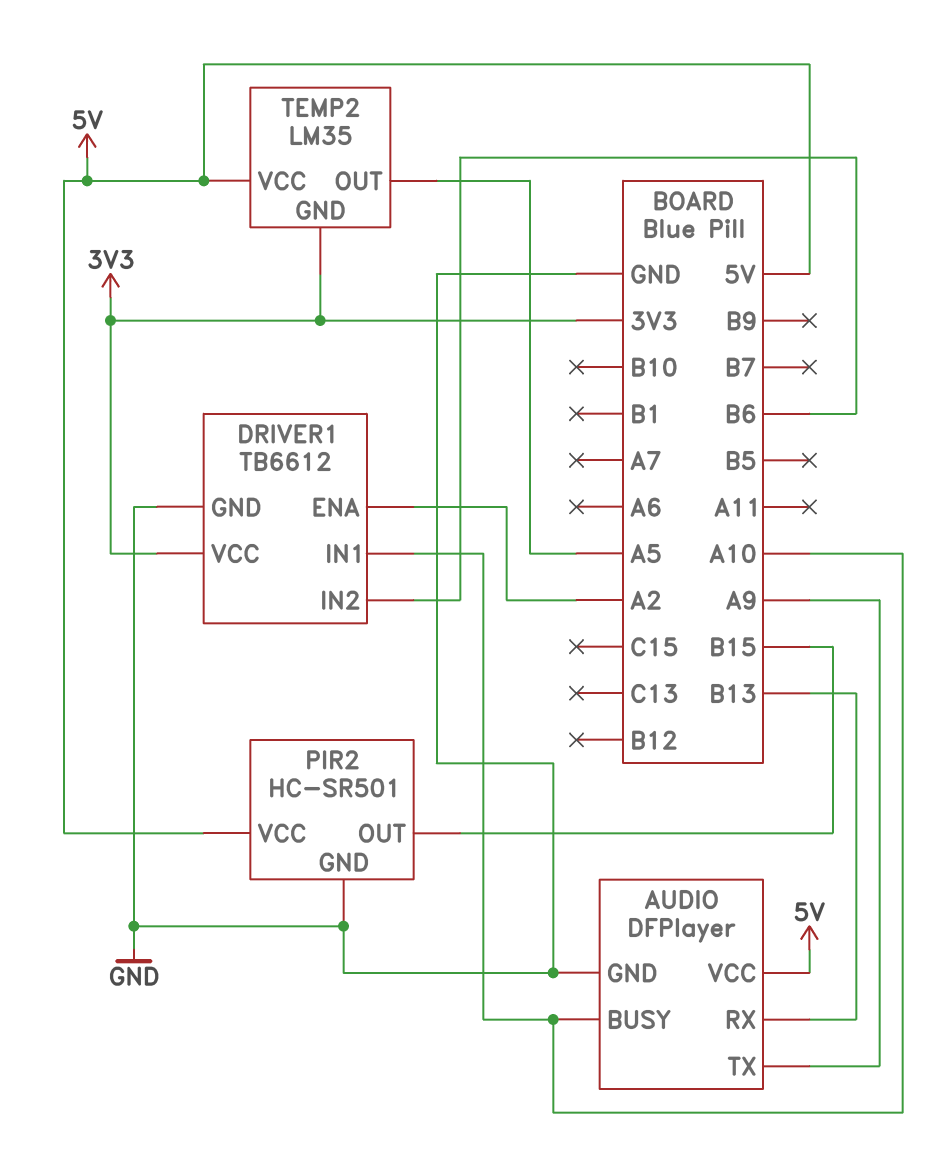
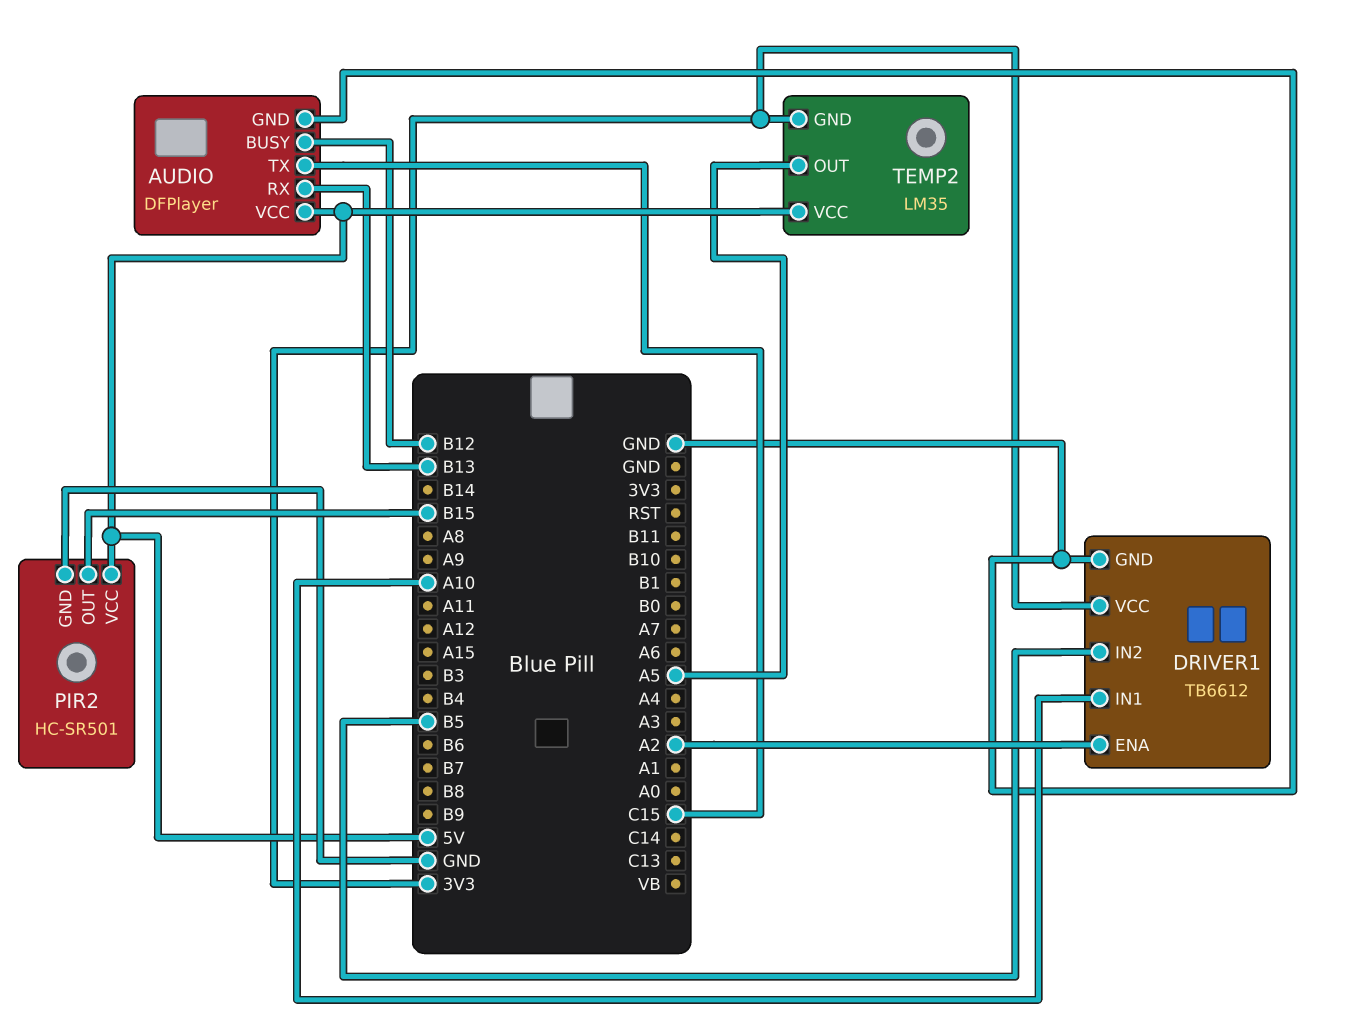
AUDIO pin BUSY: A10 -> B12
AUDIO pin TX: A9 -> C15
DRIVER1 pin IN2: B6 -> B5

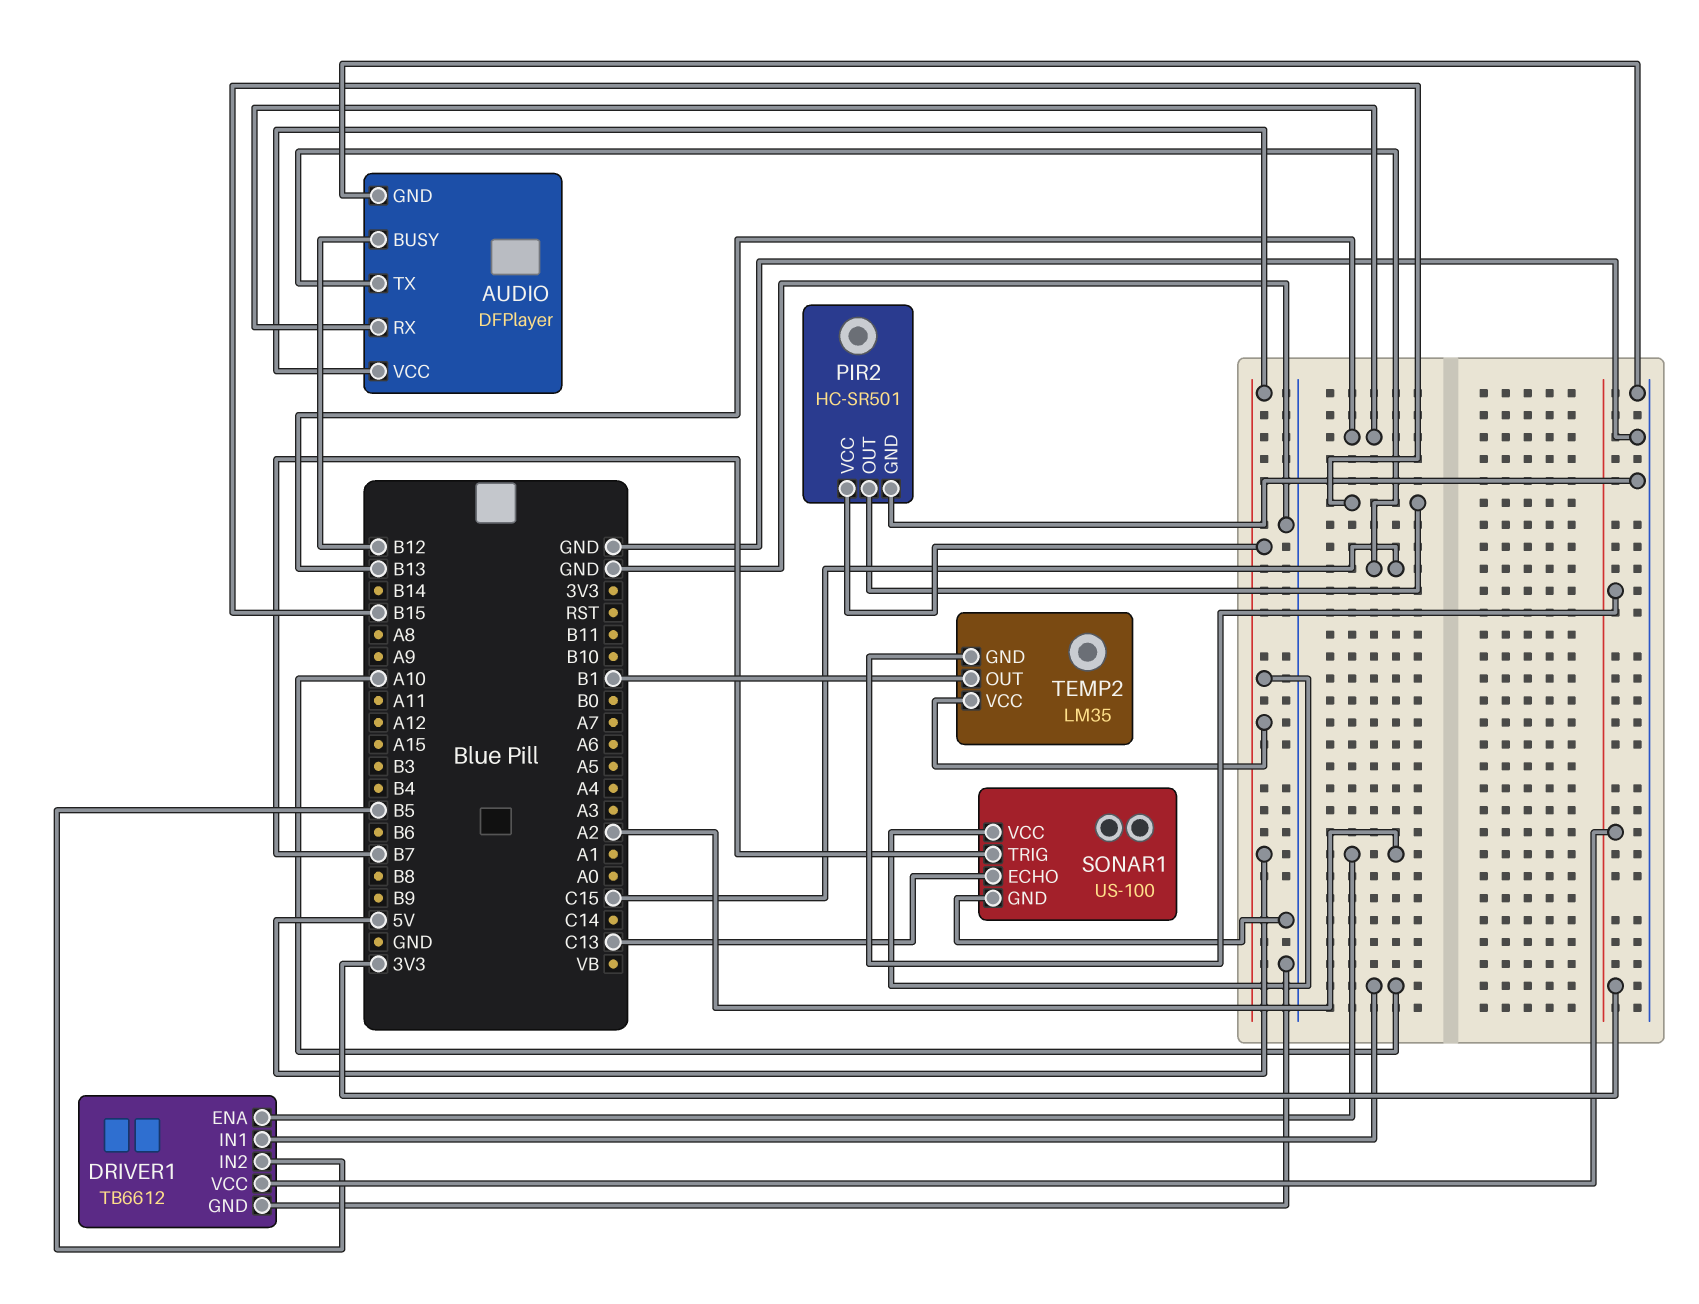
SONAR1: none -> US-100
SONAR1 pin ECHO: none -> C13
SONAR1 pin GND: none -> GND
SONAR1 pin TRIG: none -> B7
SONAR1 pin VCC: none -> 5V
TEMP2 pin OUT: A5 -> B1

